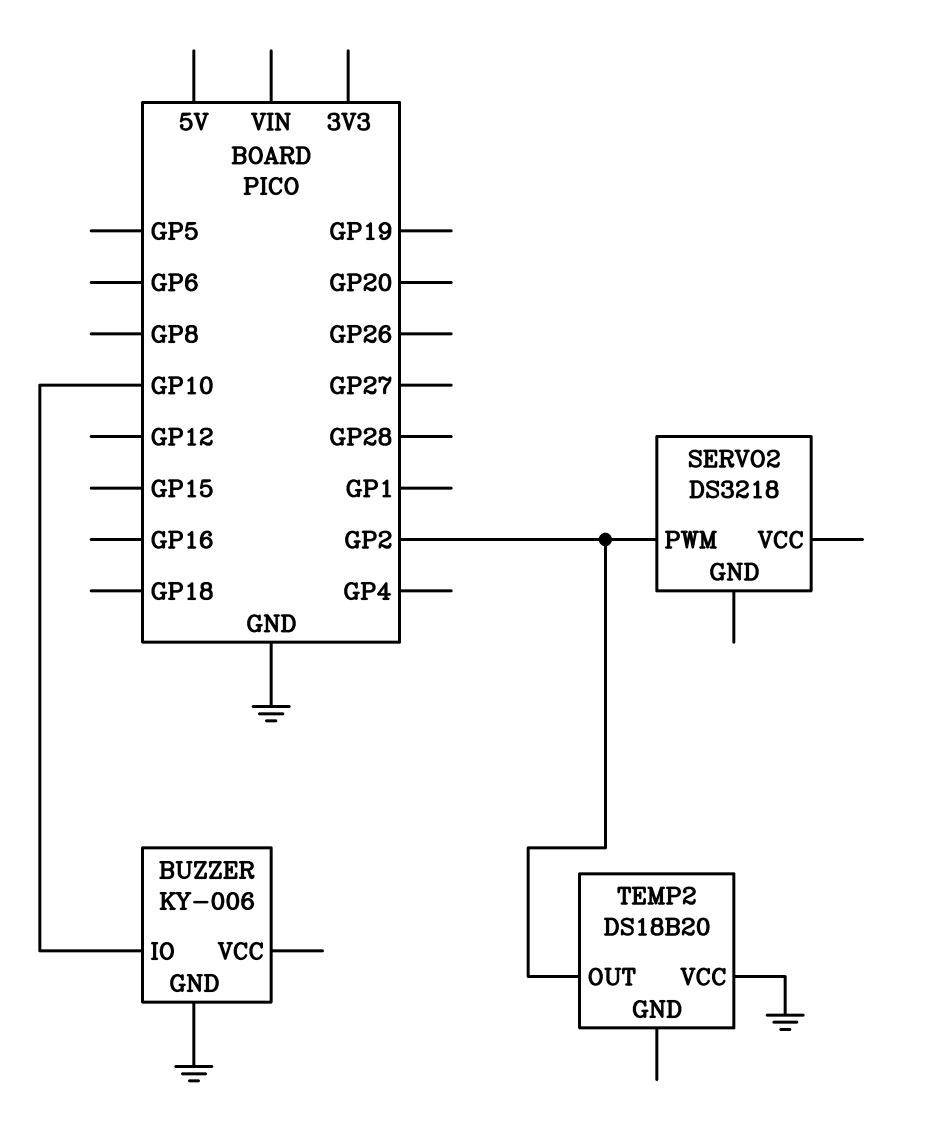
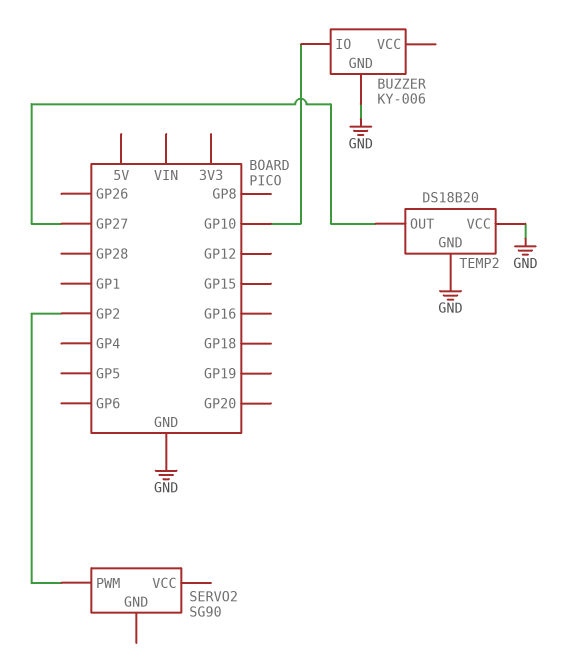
SERVO2: DS3218 -> SG90
TEMP2 pin GND: none -> GND
TEMP2 pin OUT: GP2 -> GP27

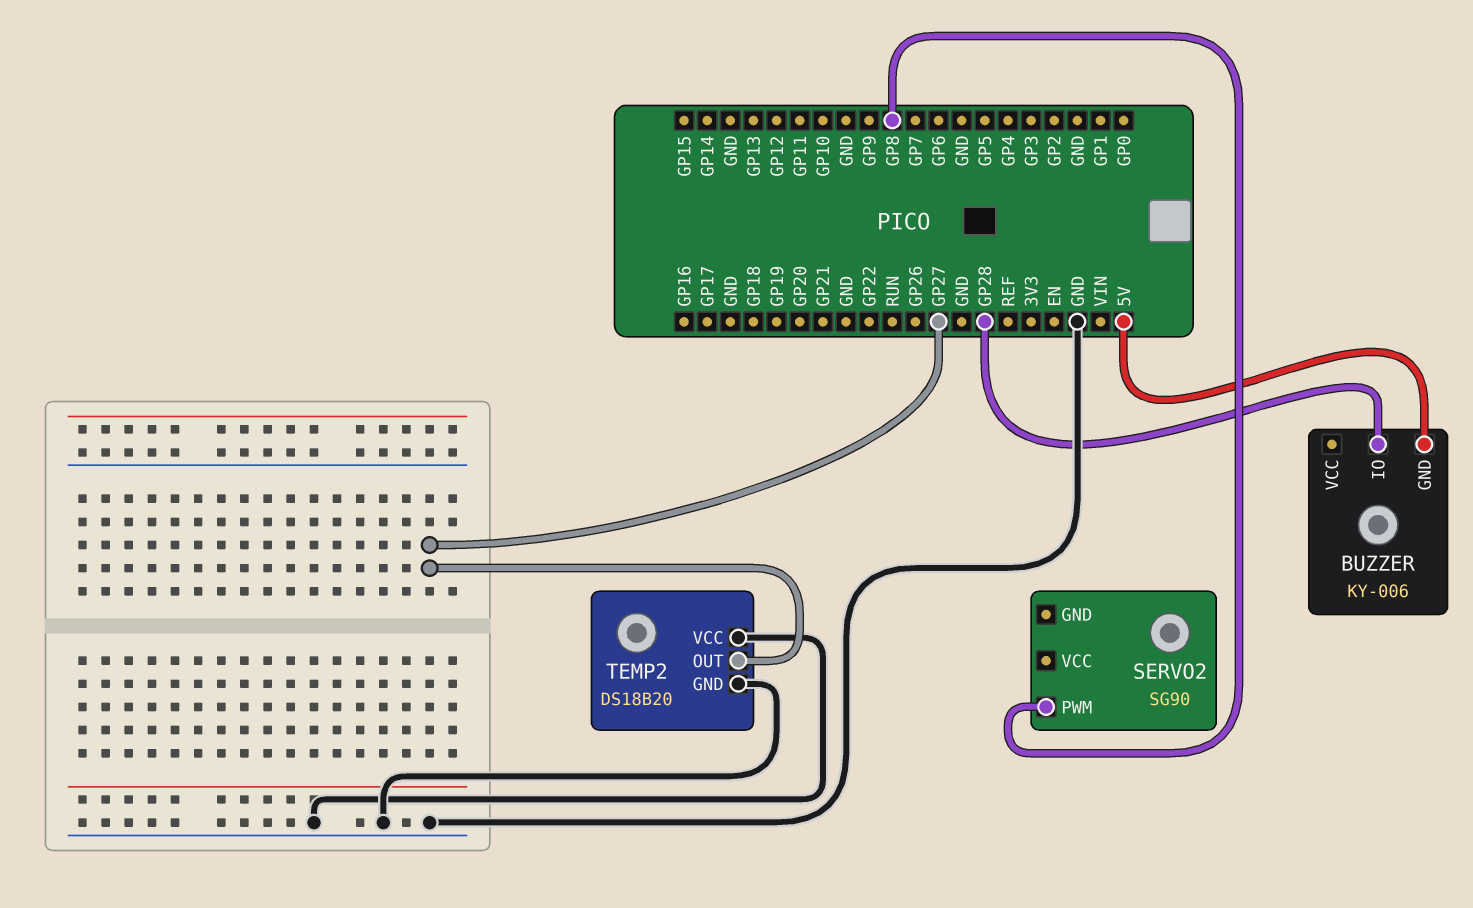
BUZZER pin GND: GND -> 5V
BUZZER pin IO: GP10 -> GP28
SERVO2 pin PWM: GP2 -> GP8

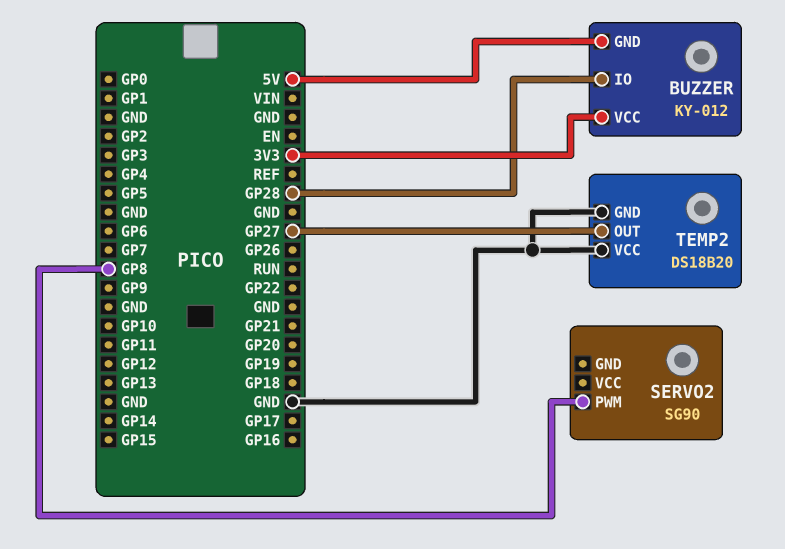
BUZZER: KY-006 -> KY-012
BUZZER pin VCC: none -> 3V3

